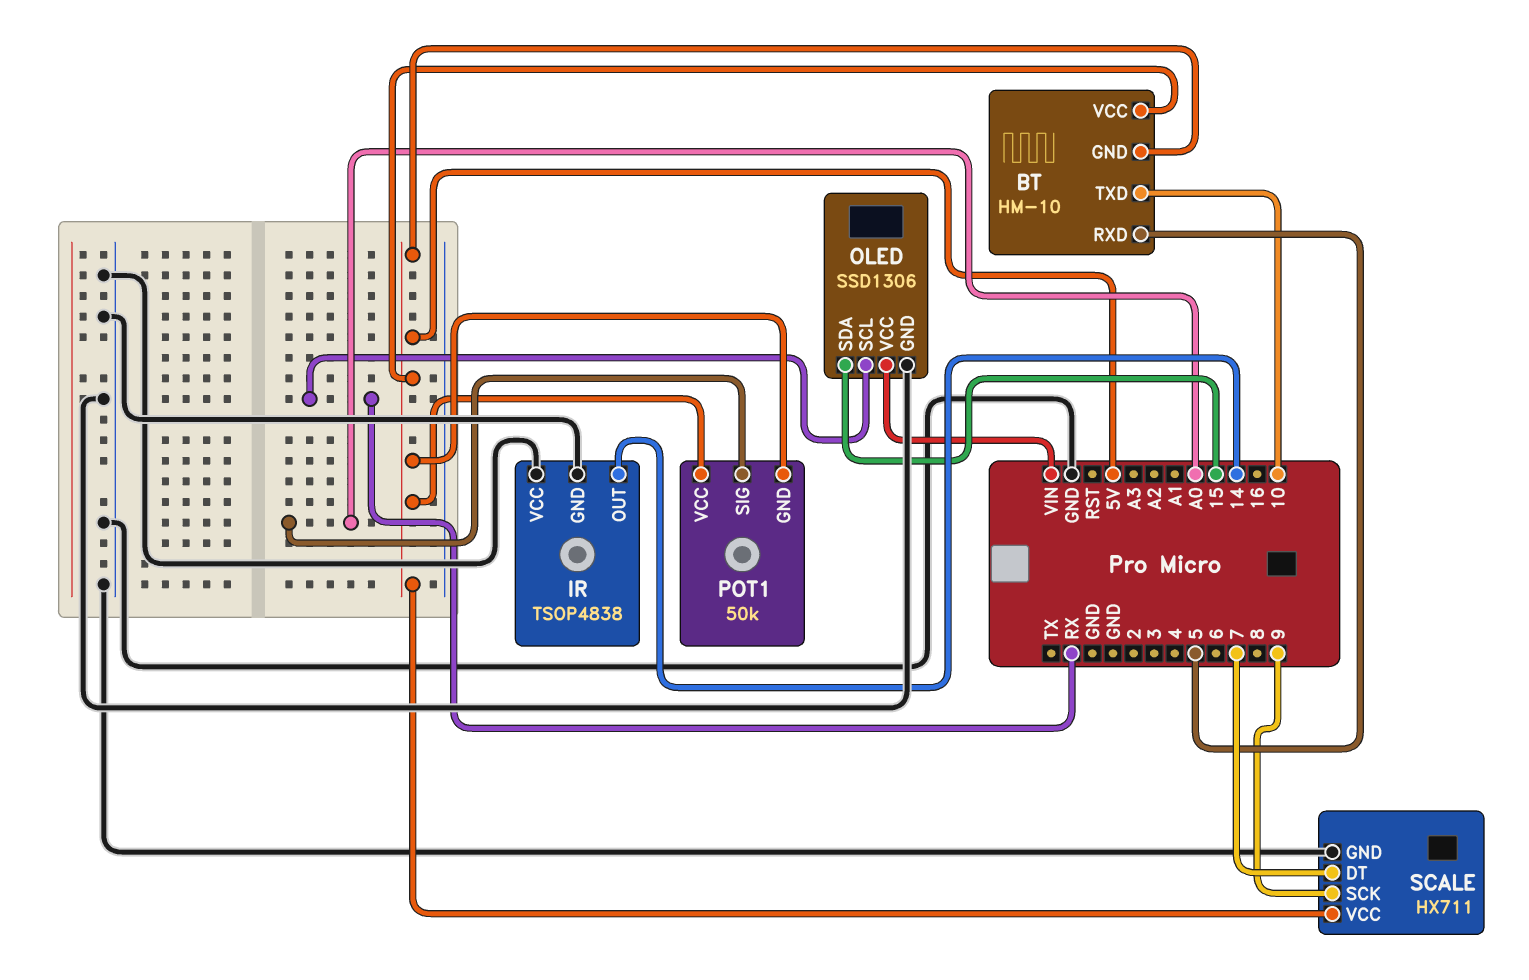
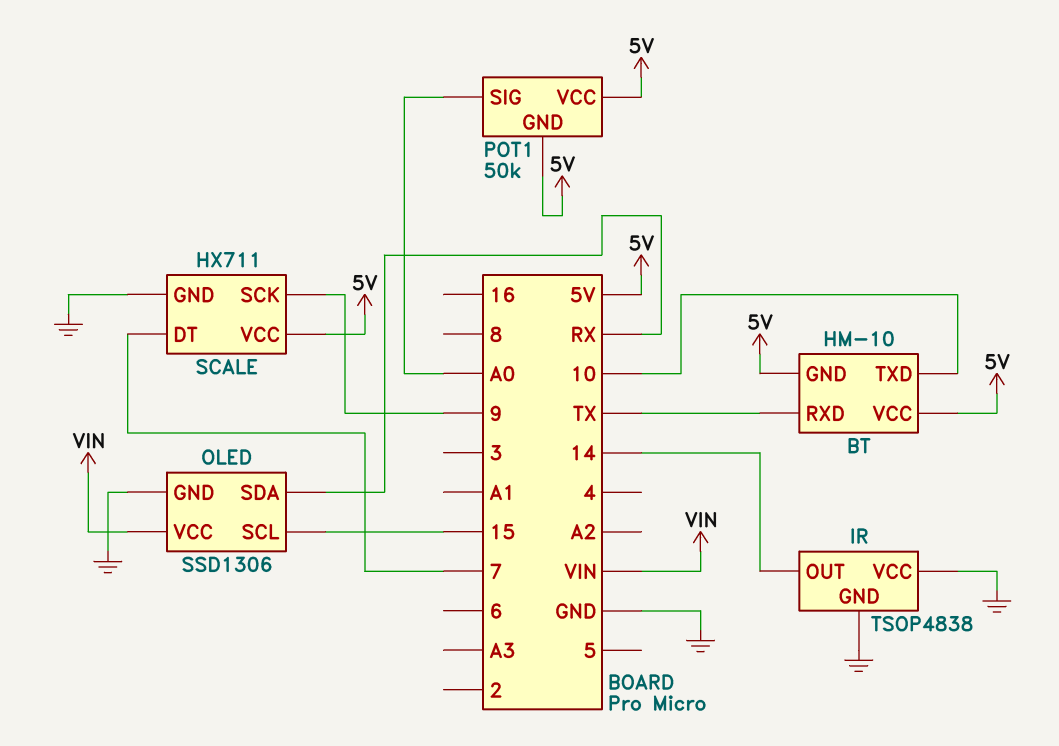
BT pin RXD: 5 -> TX
OLED pin SCL: RX -> 15
OLED pin SDA: 15 -> RX

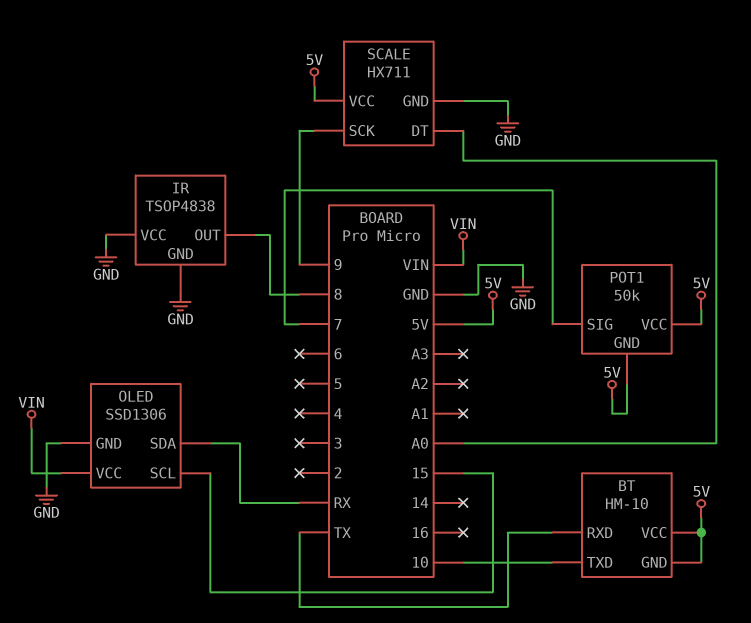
IR pin OUT: 14 -> 8
POT1 pin SIG: A0 -> 7
SCALE pin DT: 7 -> A0

